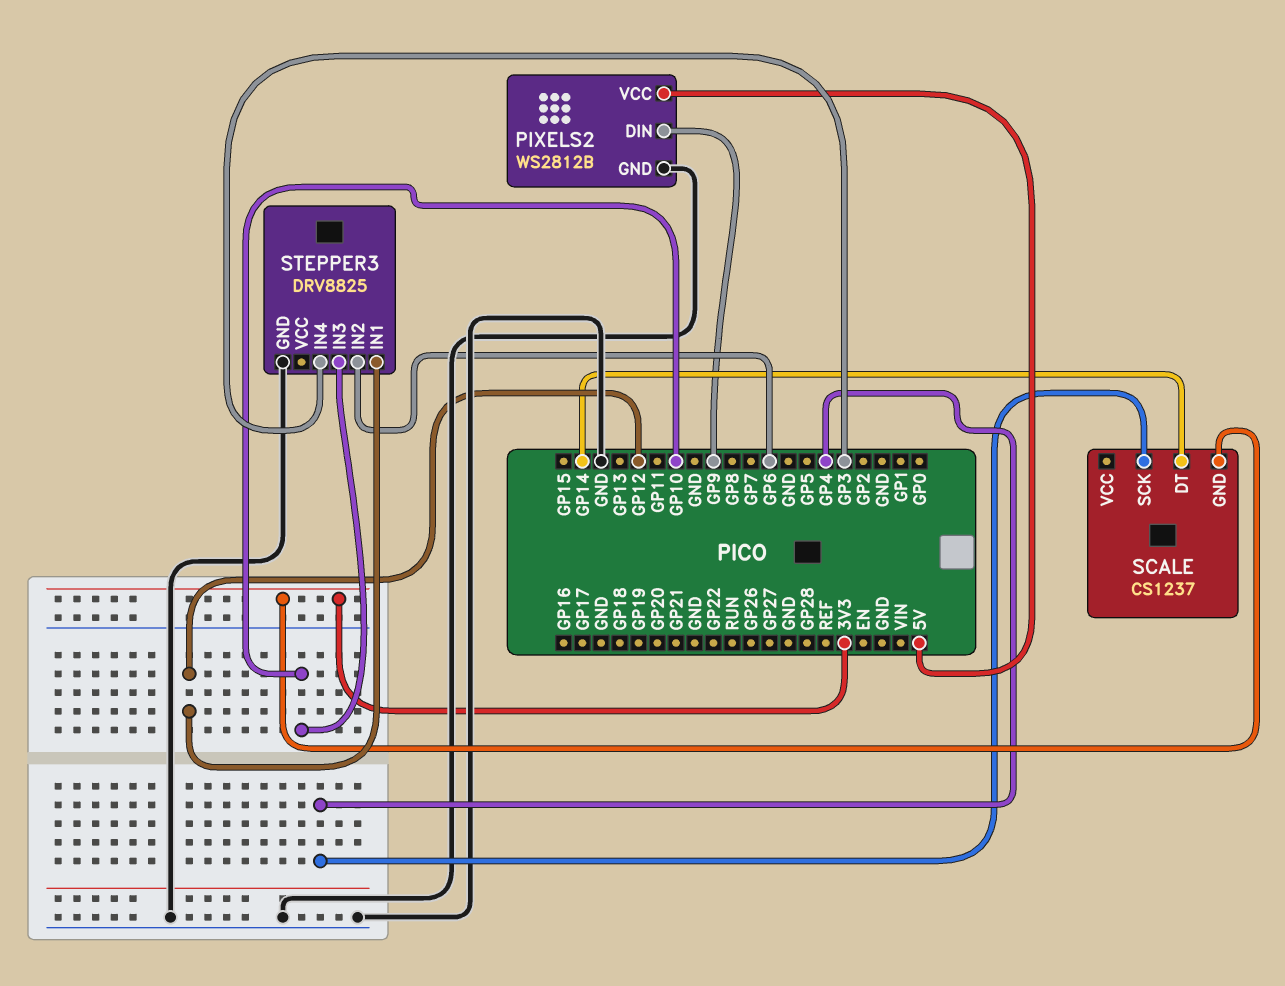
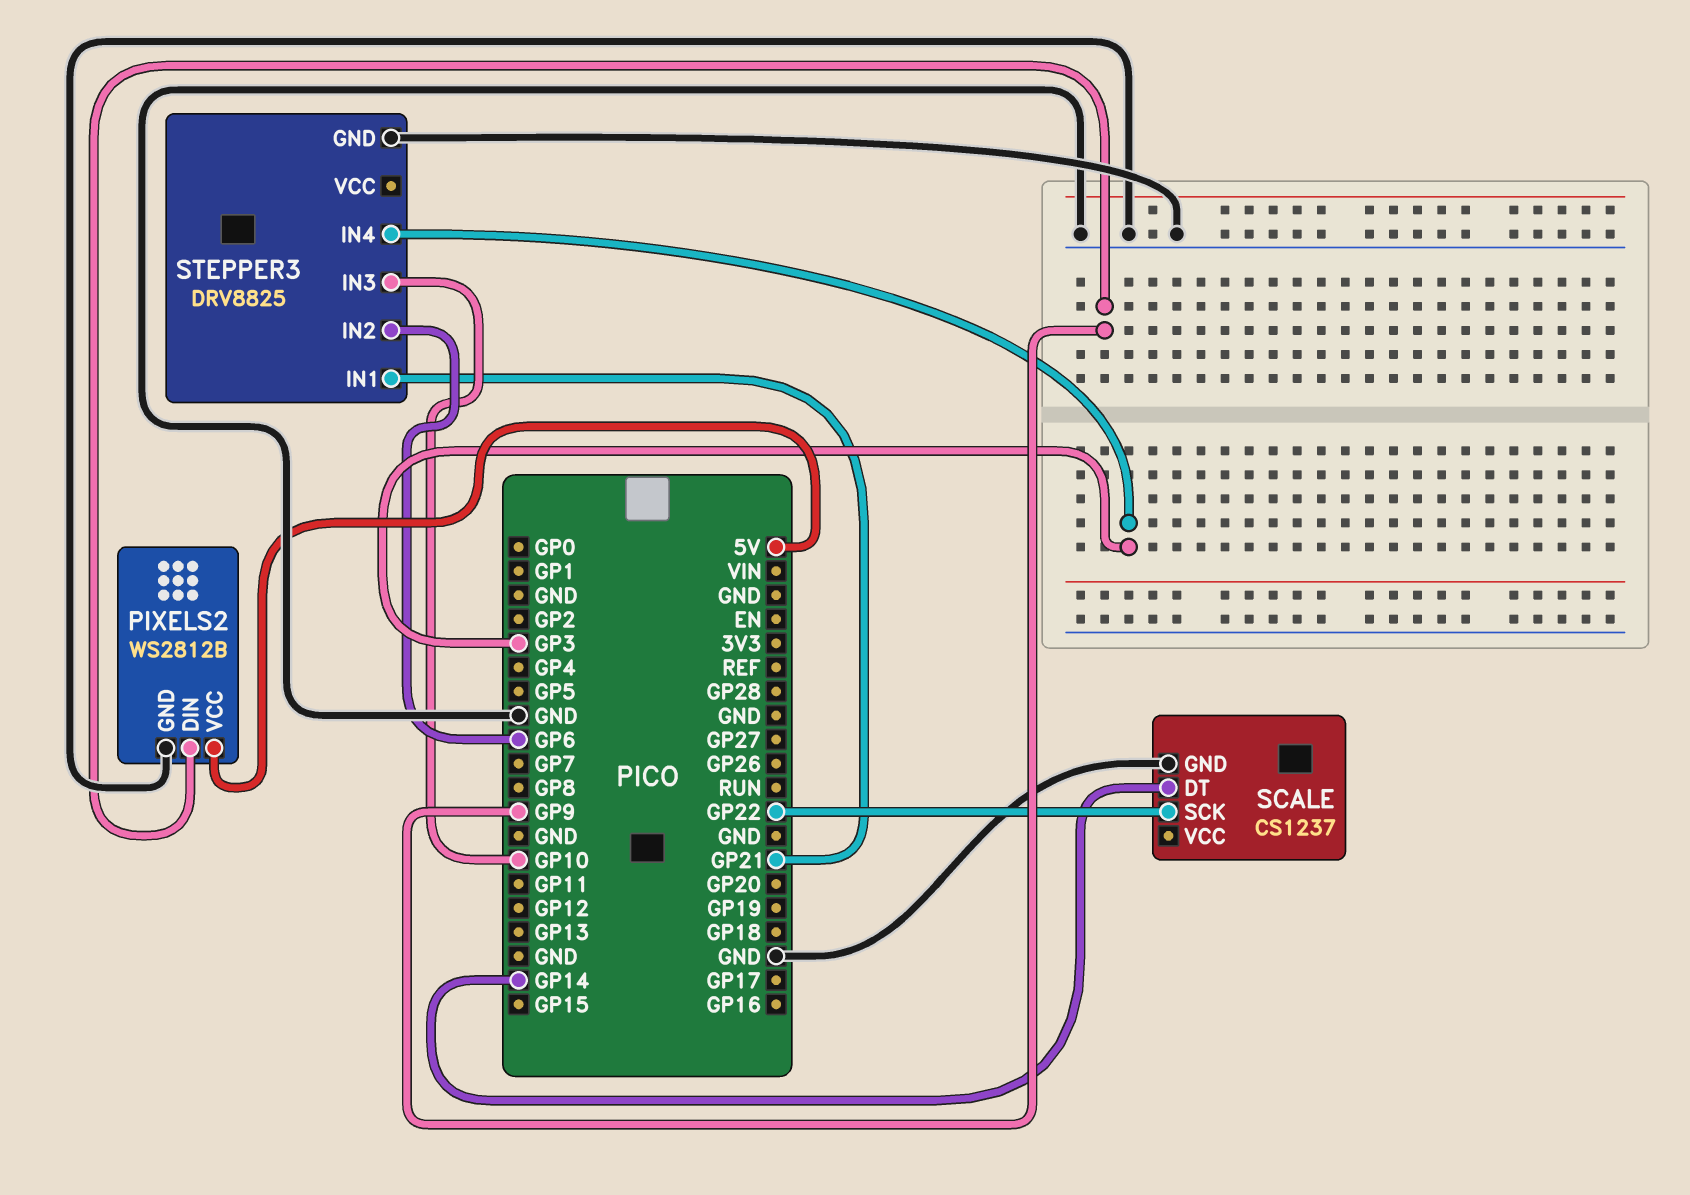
SCALE pin GND: 3V3 -> GND
SCALE pin SCK: GP4 -> GP22
STEPPER3 pin IN1: GP12 -> GP21

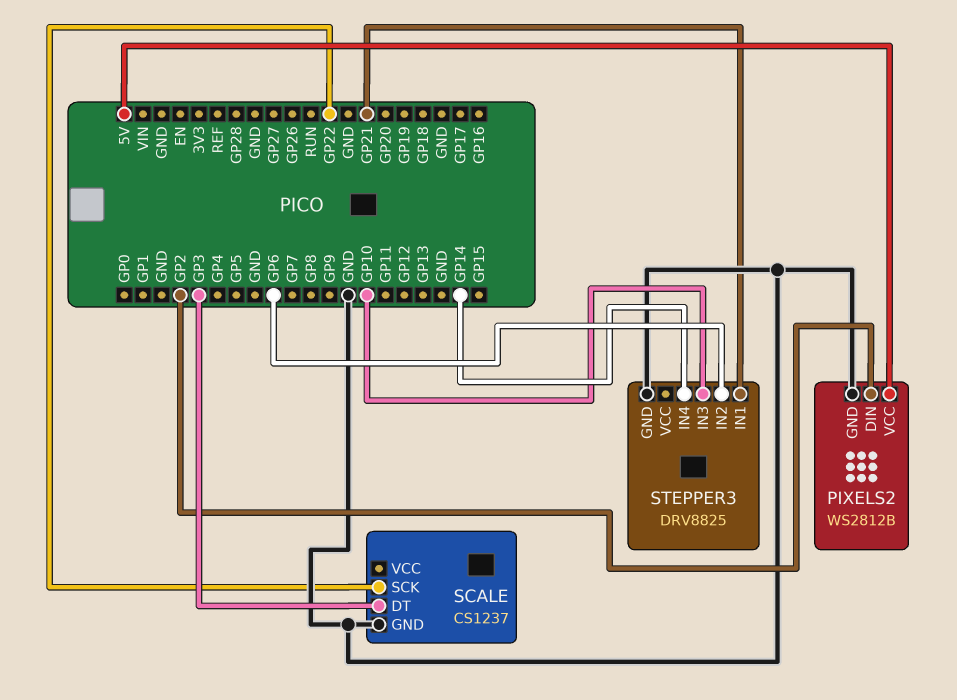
PIXELS2 pin DIN: GP9 -> GP2
SCALE pin DT: GP14 -> GP3
STEPPER3 pin IN4: GP3 -> GP14

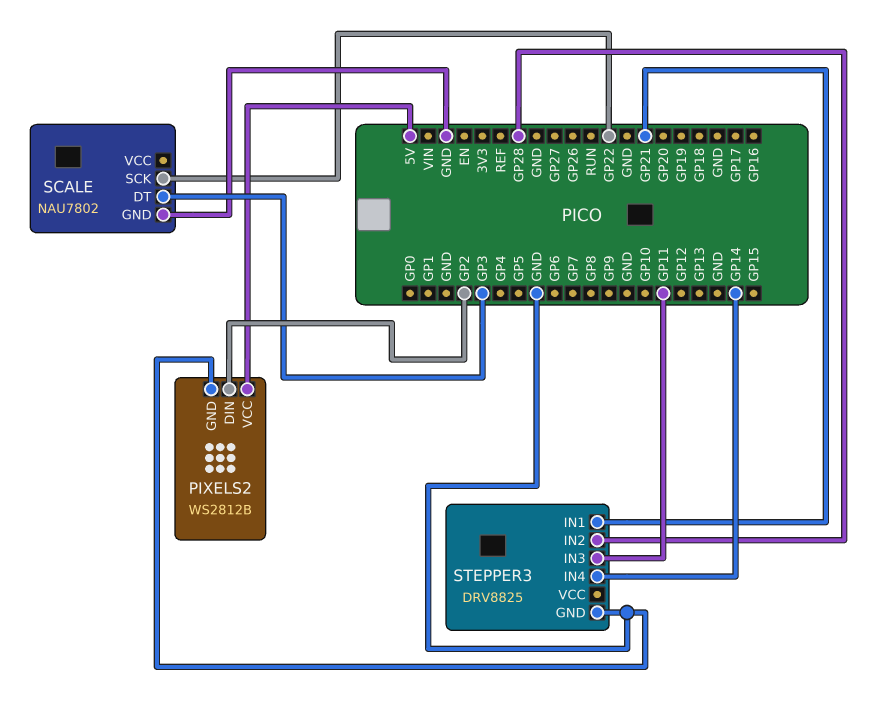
SCALE: CS1237 -> NAU7802
STEPPER3 pin IN2: GP6 -> GP28
STEPPER3 pin IN3: GP10 -> GP11

